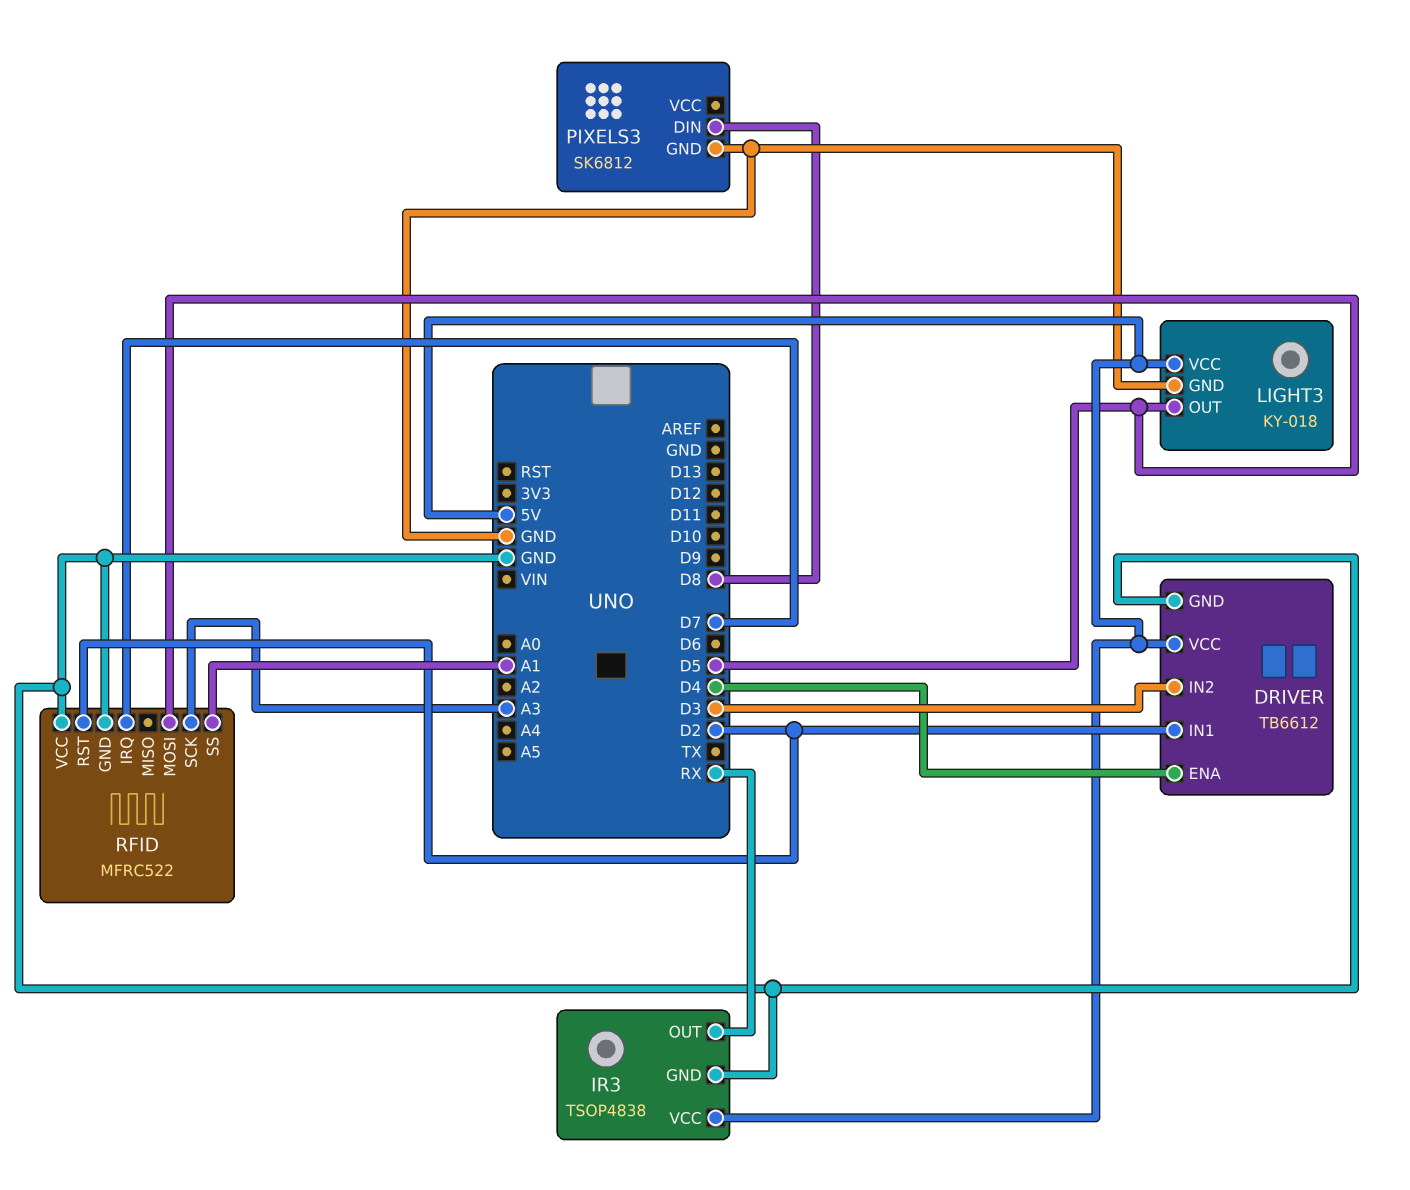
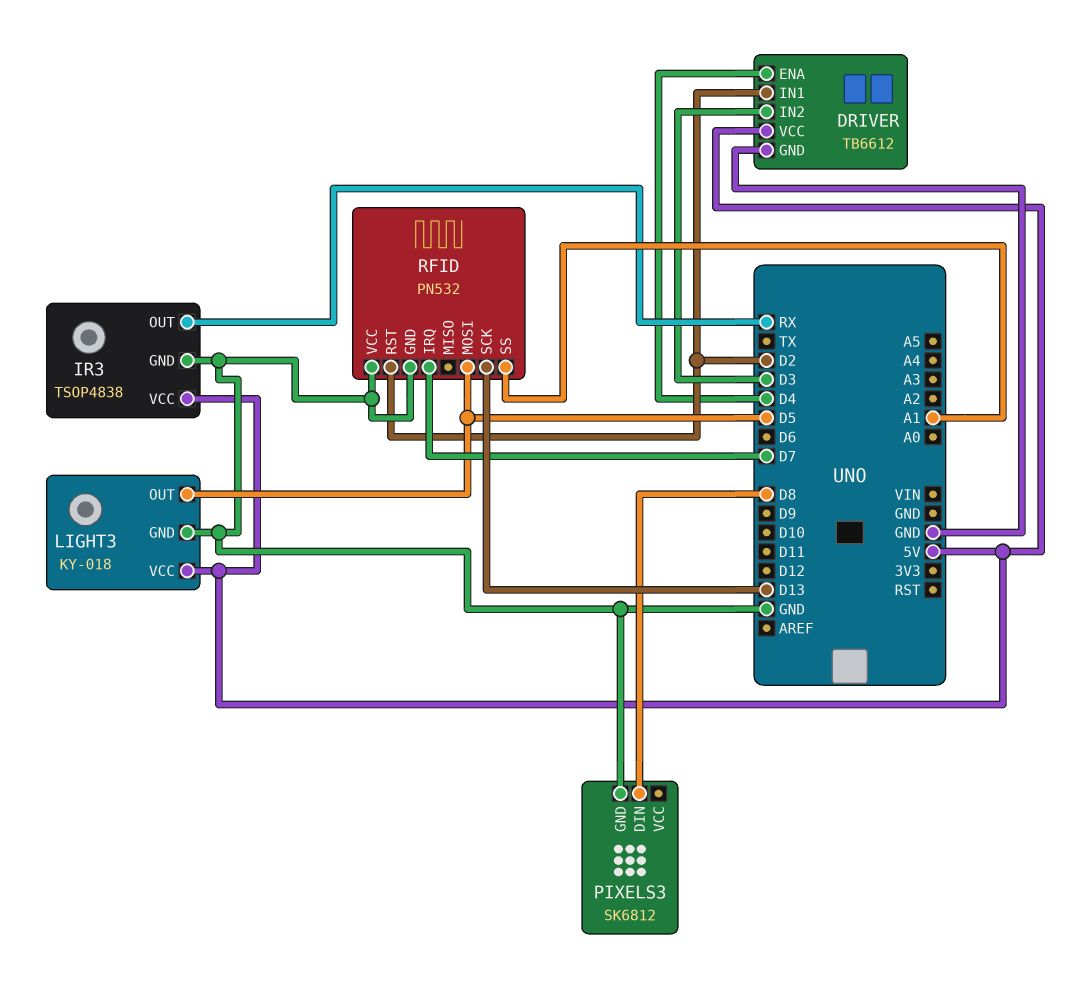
RFID: MFRC522 -> PN532
RFID pin SCK: A3 -> D13

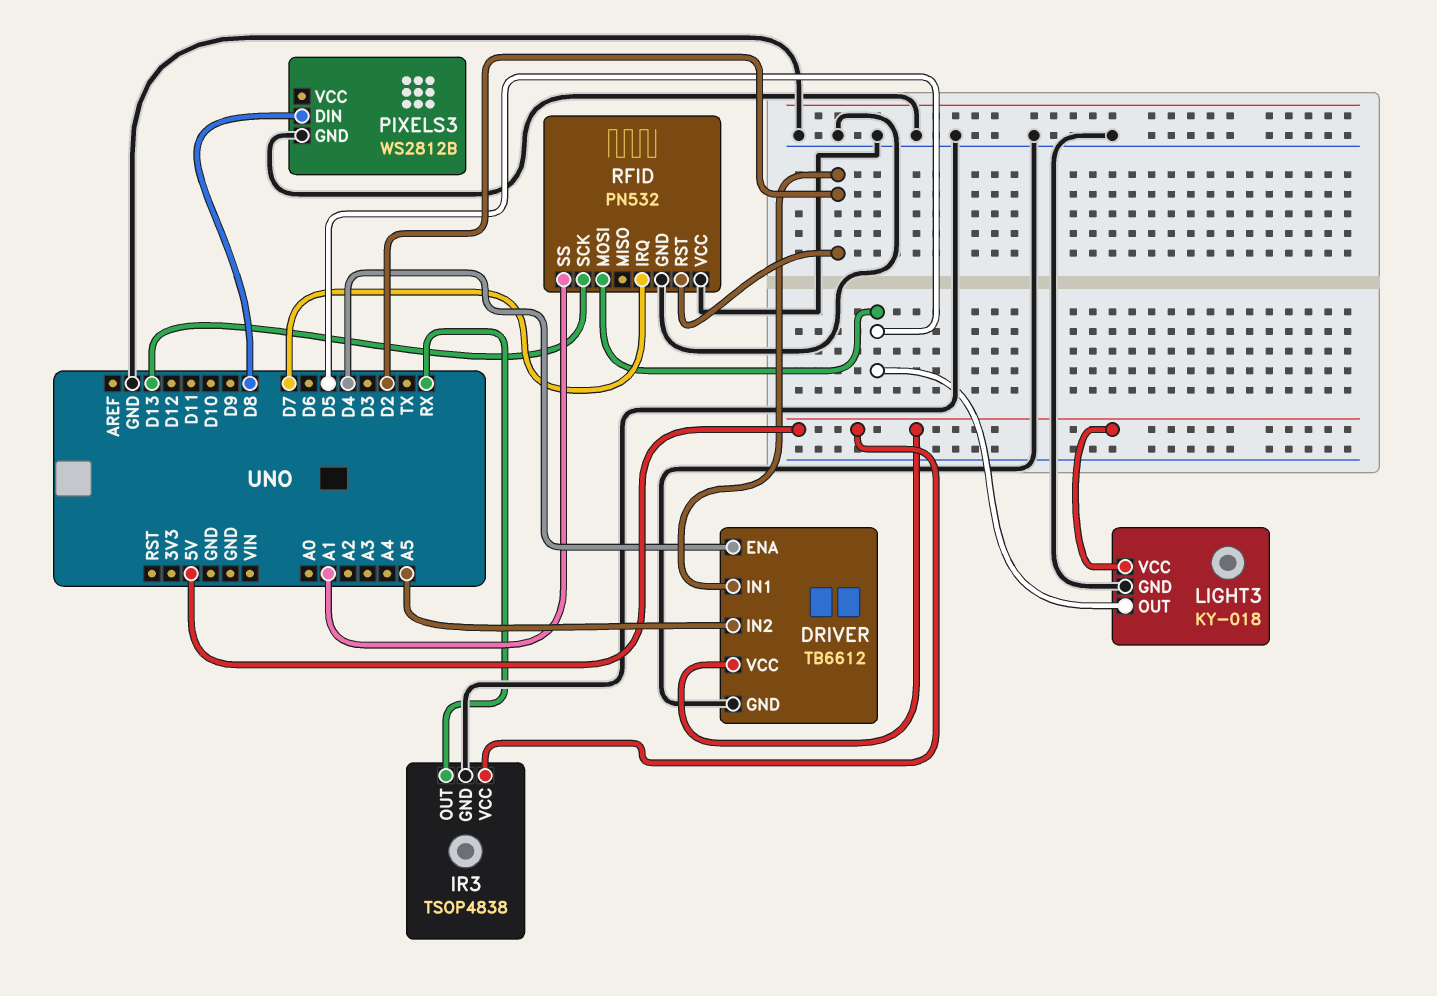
DRIVER pin IN2: D3 -> A5
PIXELS3: SK6812 -> WS2812B

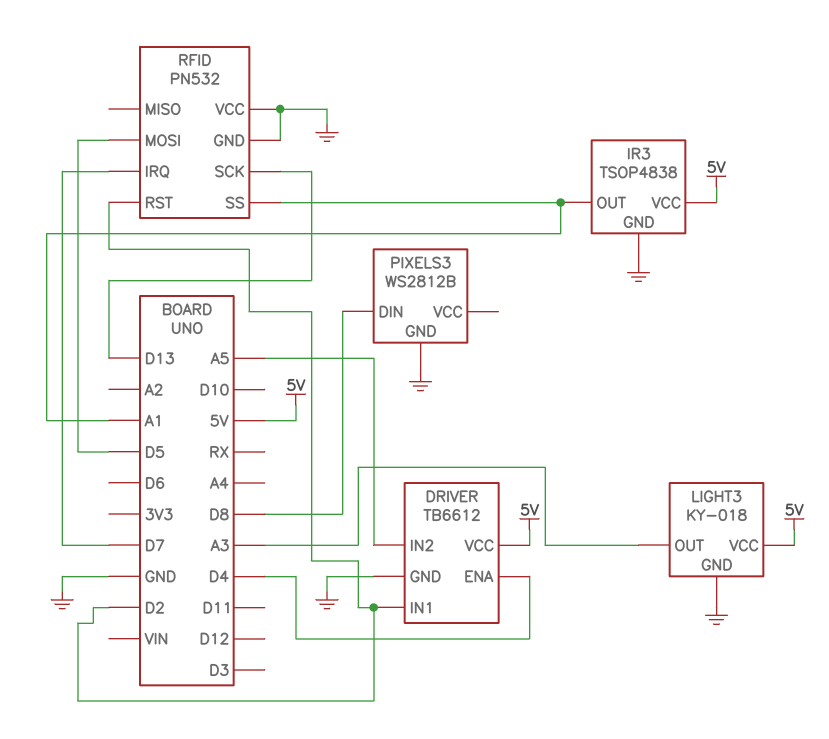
IR3 pin OUT: RX -> A1
LIGHT3 pin OUT: D5 -> A3

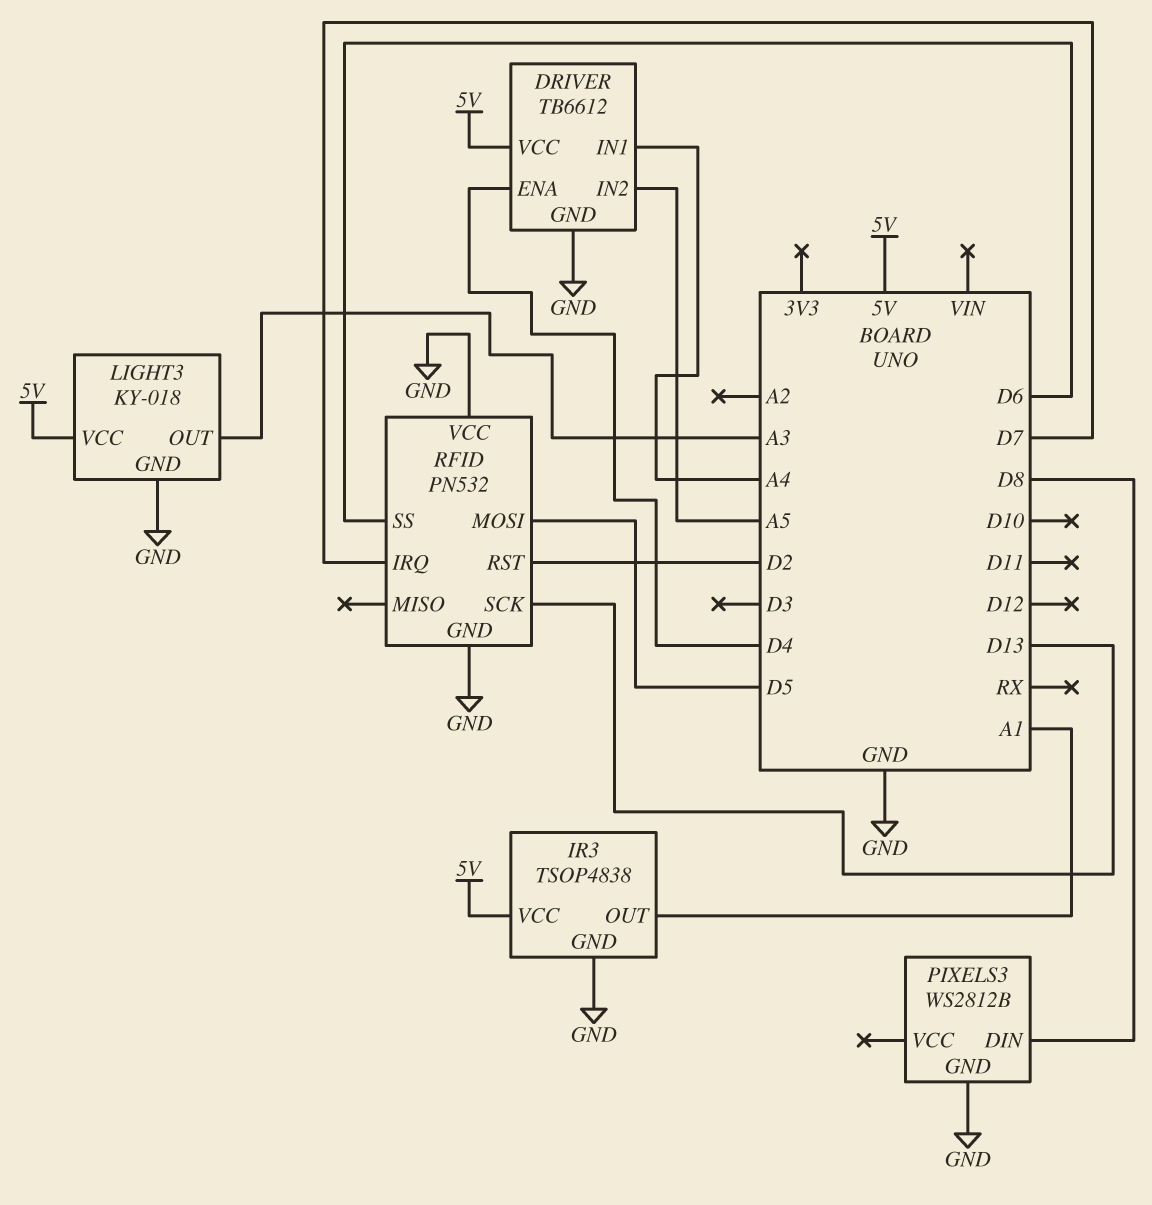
DRIVER pin IN1: D2 -> A4
RFID pin SS: A1 -> D6

